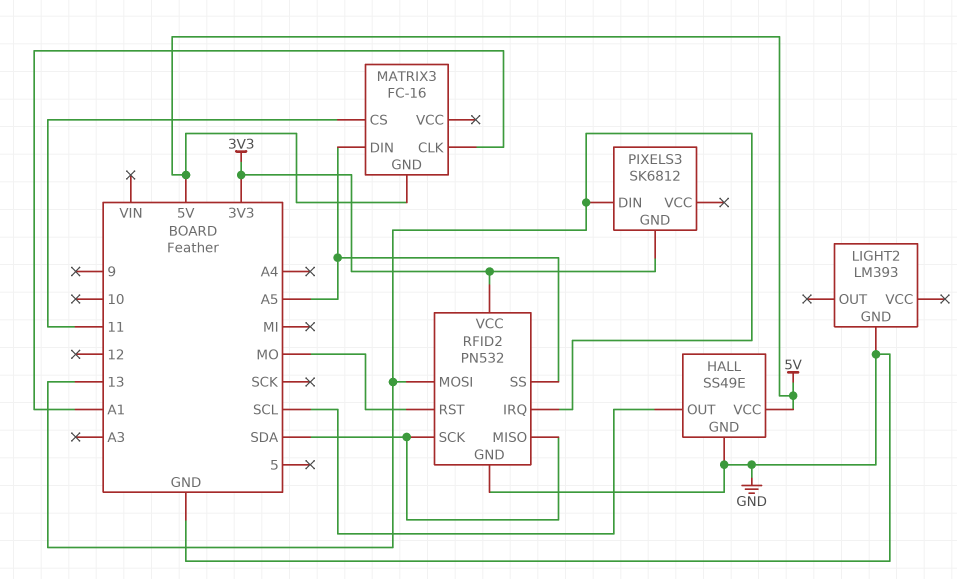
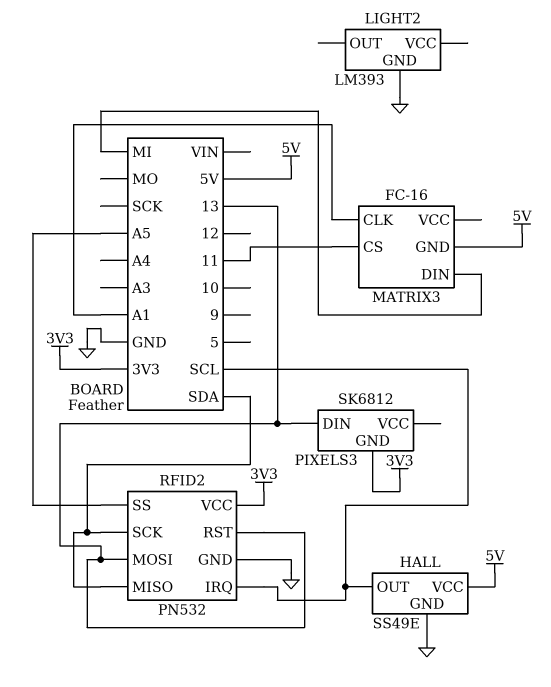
MATRIX3 pin DIN: A5 -> MI
RFID2 pin IRQ: 13 -> SCL
RFID2 pin RST: MO -> 13

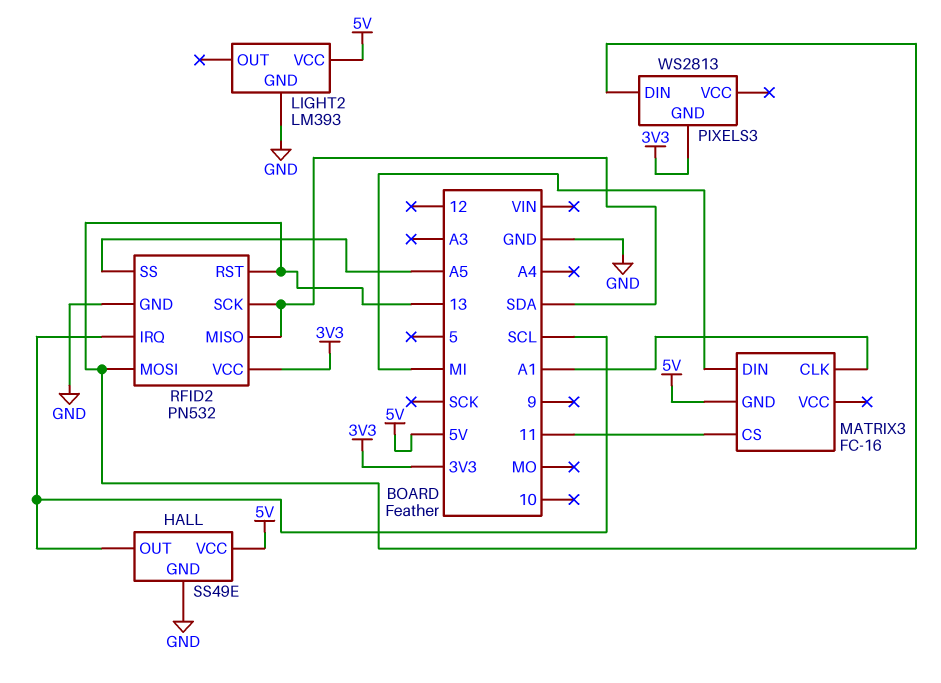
LIGHT2 pin VCC: none -> 5V
PIXELS3: SK6812 -> WS2813

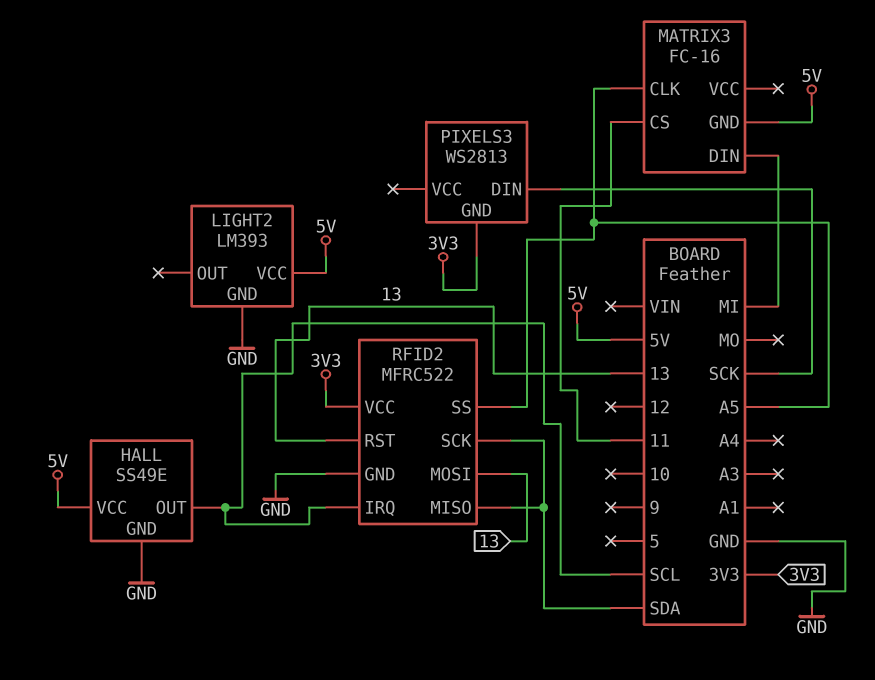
MATRIX3 pin CLK: A1 -> A5
PIXELS3 pin DIN: 13 -> SCK
RFID2: PN532 -> MFRC522

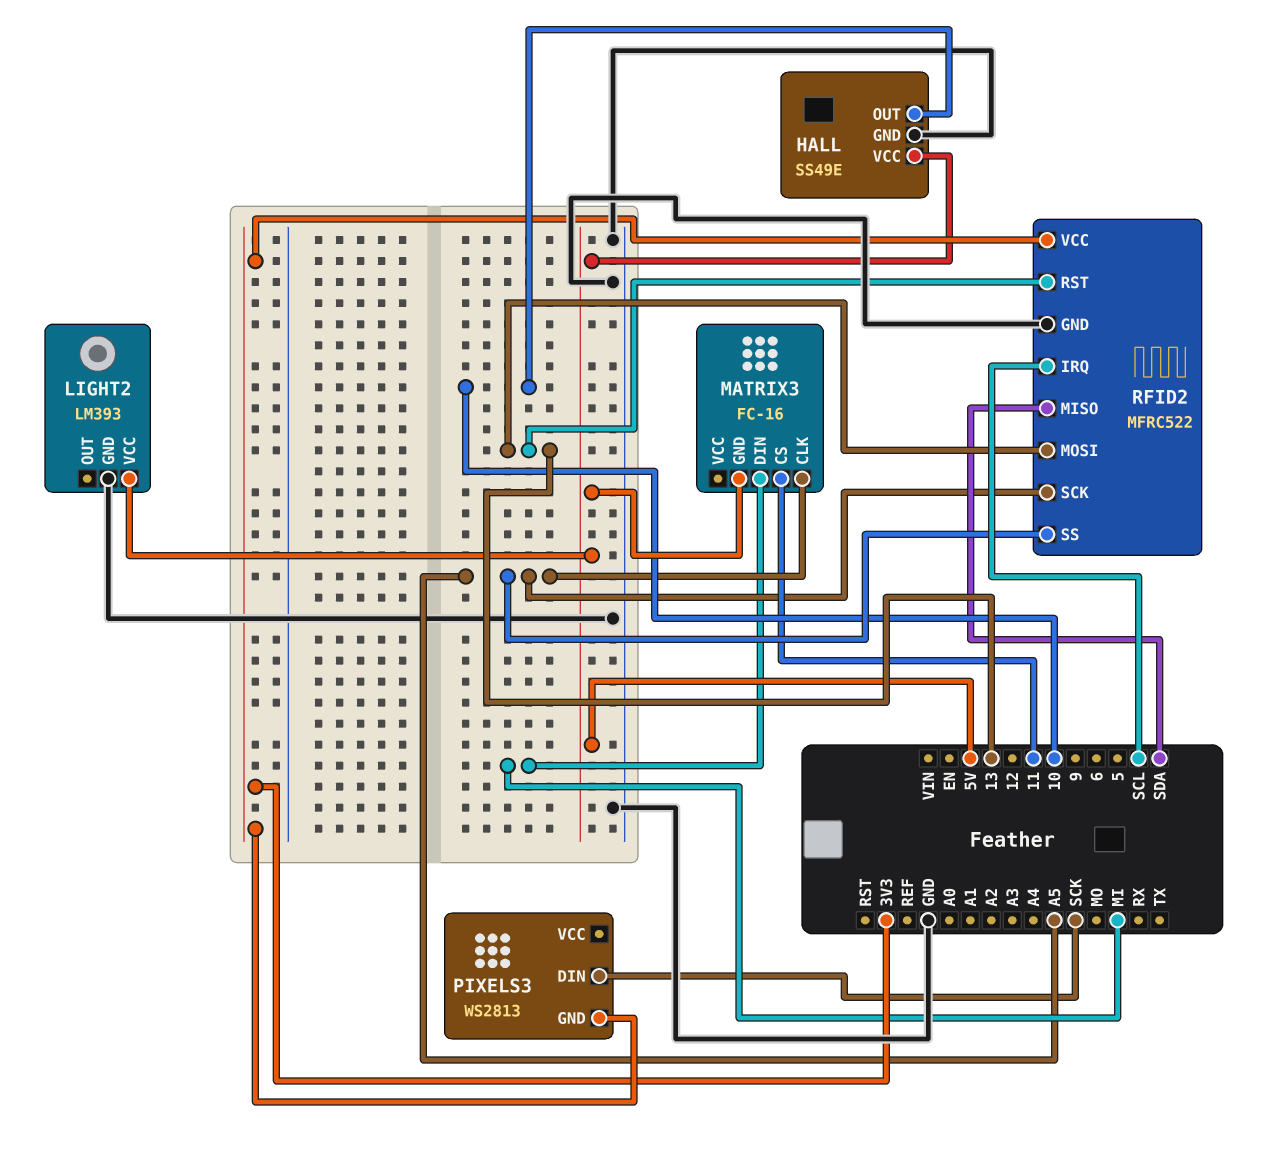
HALL pin OUT: SCL -> 10
RFID2 pin SCK: SDA -> A5

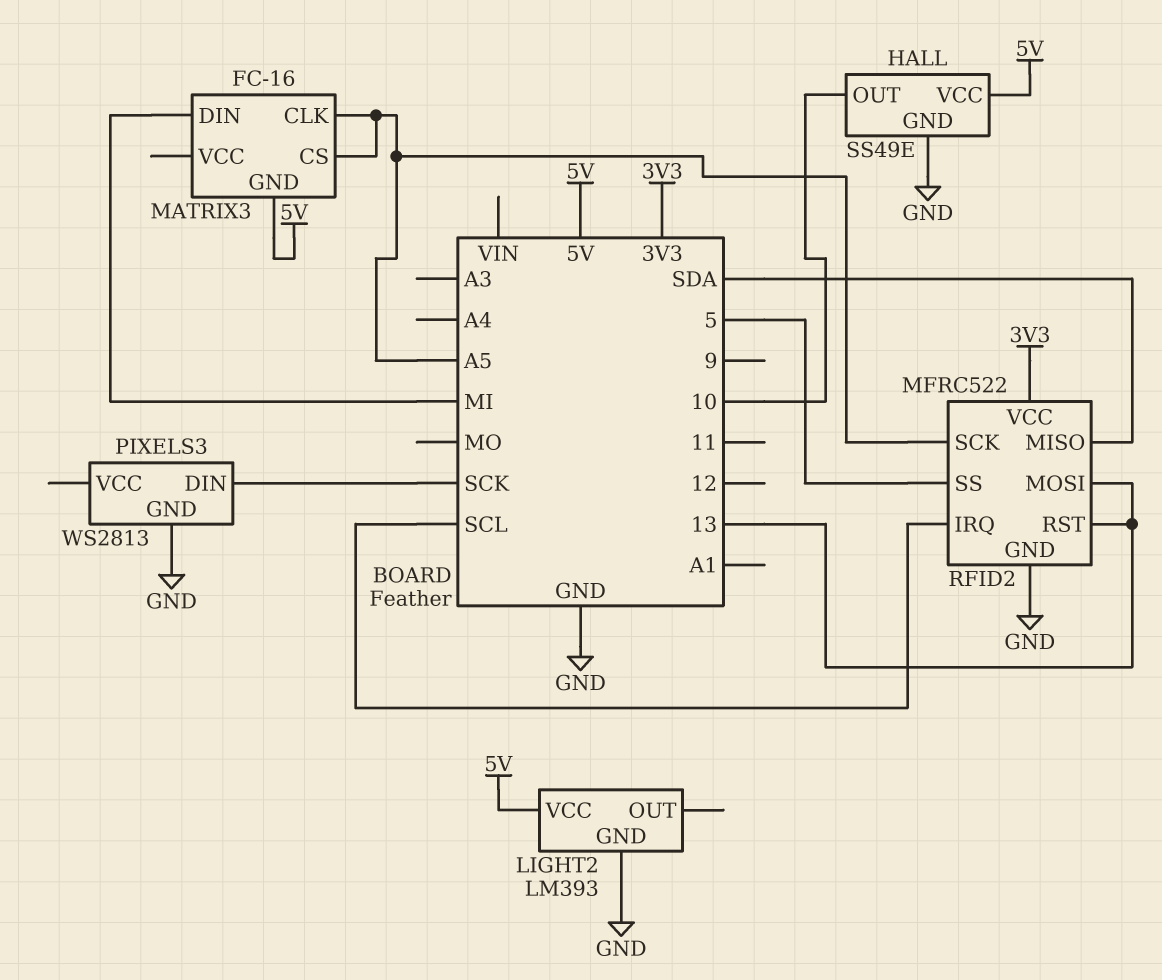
MATRIX3 pin CS: 11 -> A5
PIXELS3 pin GND: 3V3 -> GND
RFID2 pin SS: A5 -> 5

